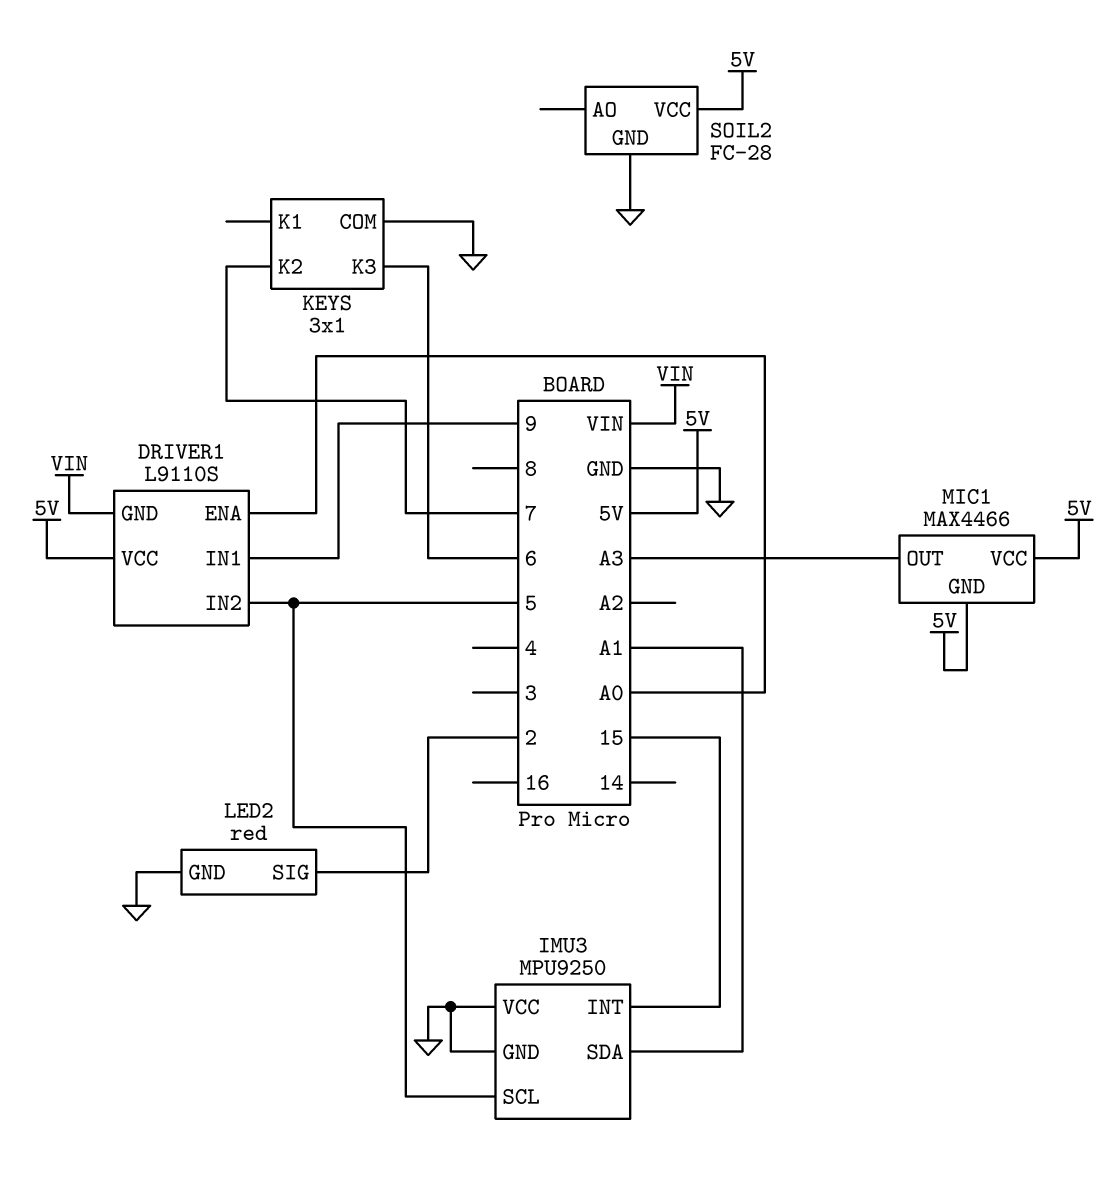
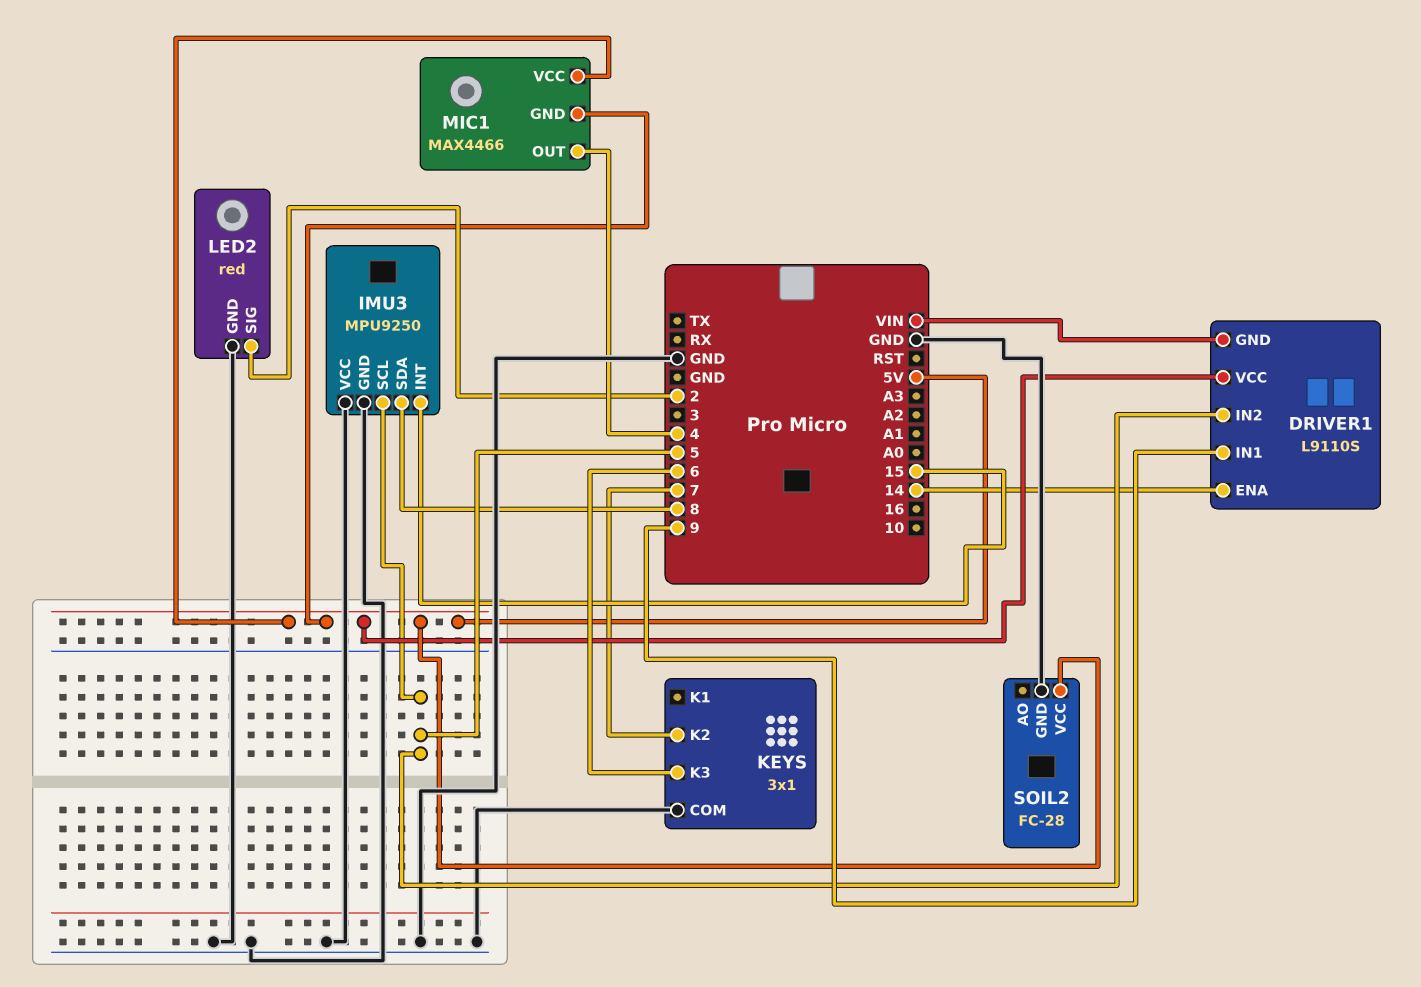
DRIVER1 pin ENA: A0 -> 14
IMU3 pin SDA: A1 -> 8
MIC1 pin OUT: A3 -> 4

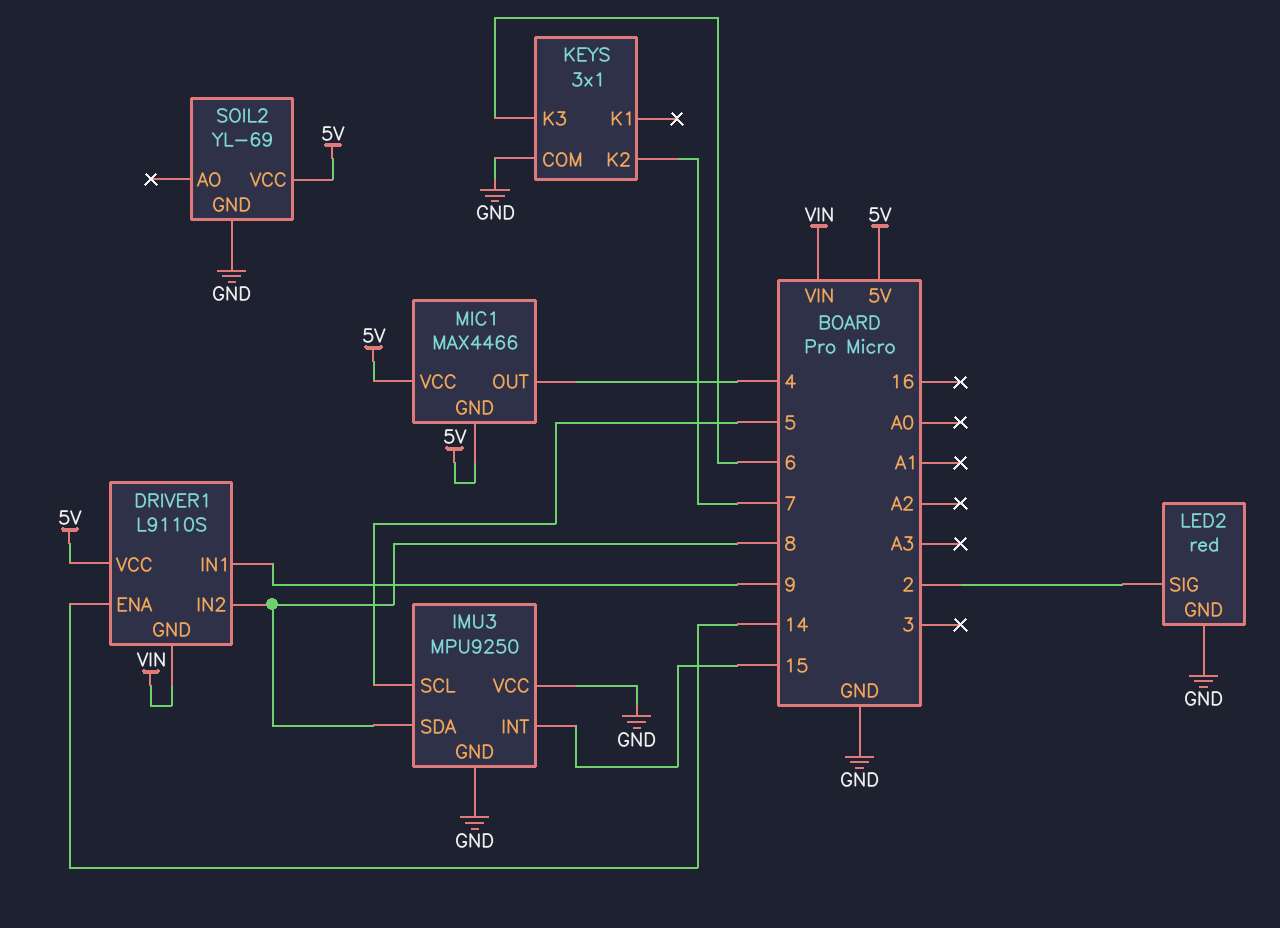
DRIVER1 pin IN2: 5 -> 8
SOIL2: FC-28 -> YL-69

